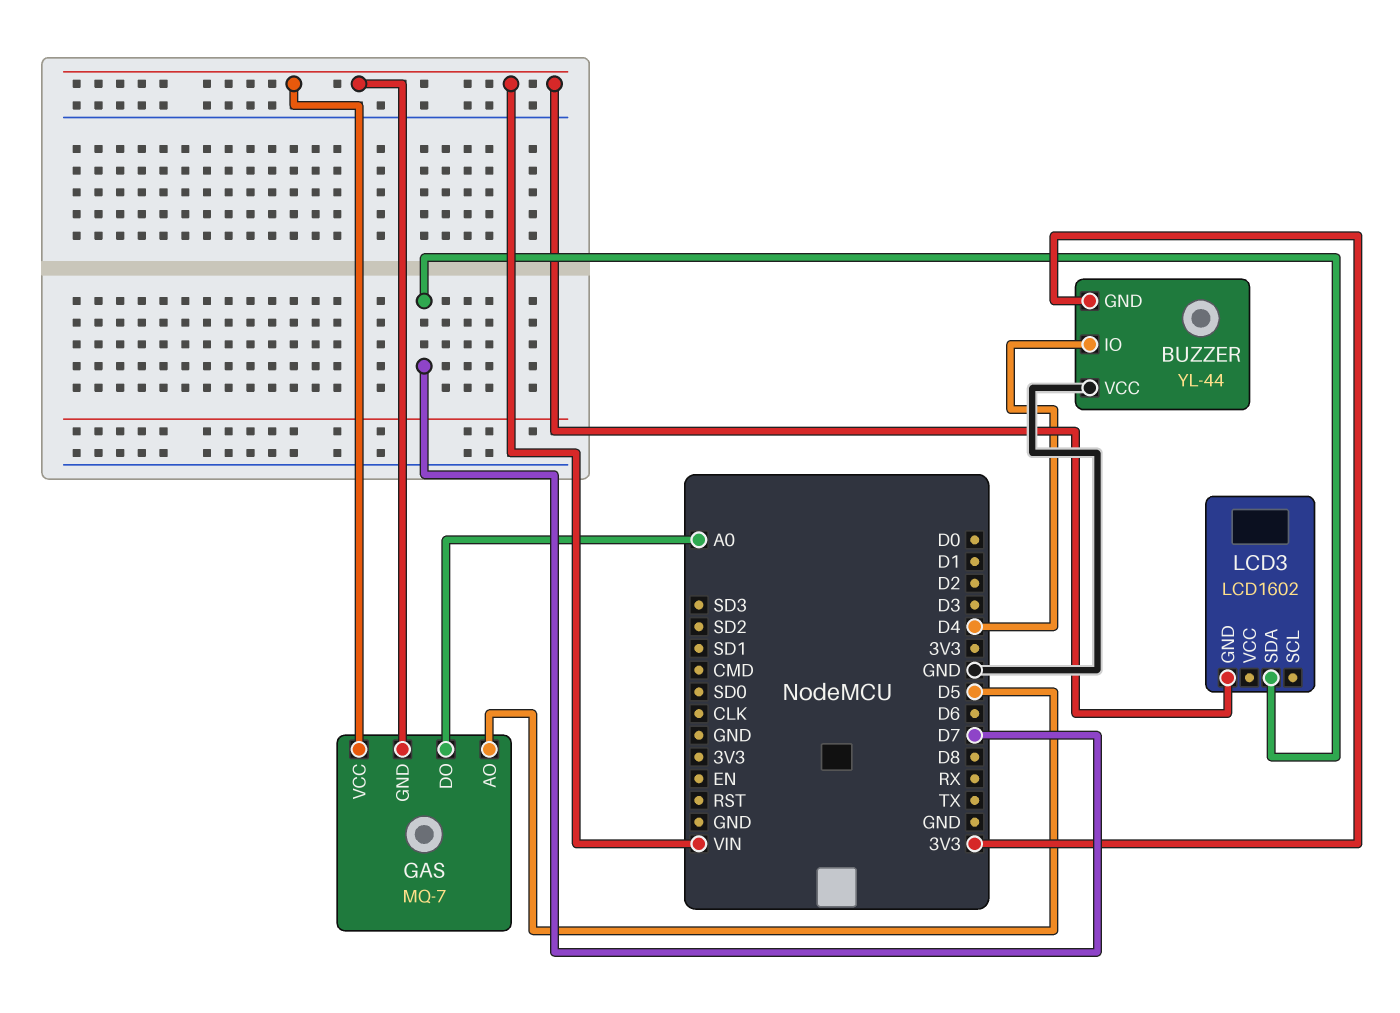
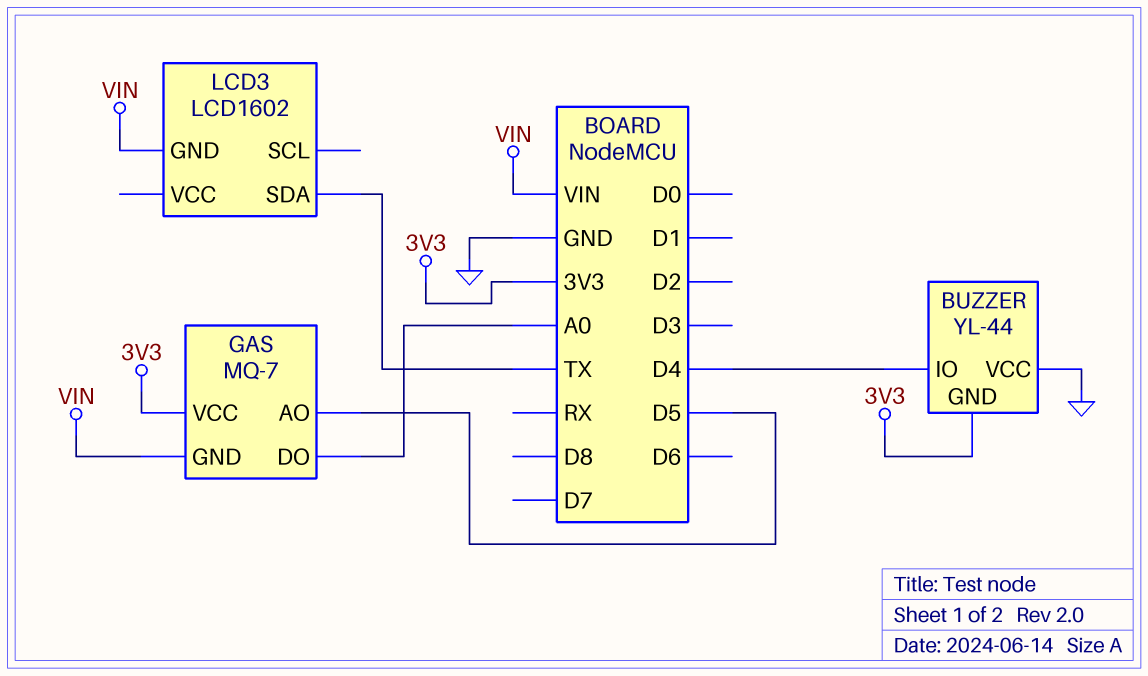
GAS pin VCC: VIN -> 3V3
LCD3 pin SDA: D7 -> TX

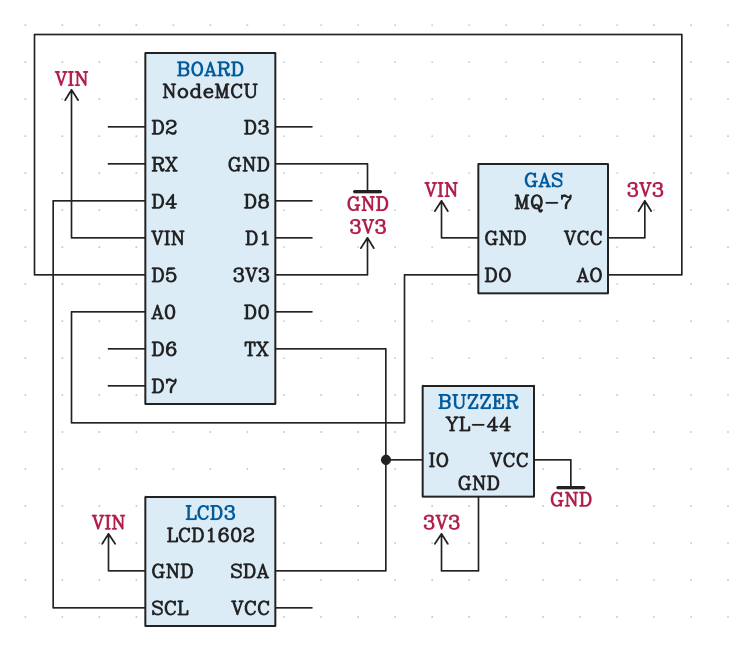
BUZZER pin IO: D4 -> TX
LCD3 pin SCL: none -> D4

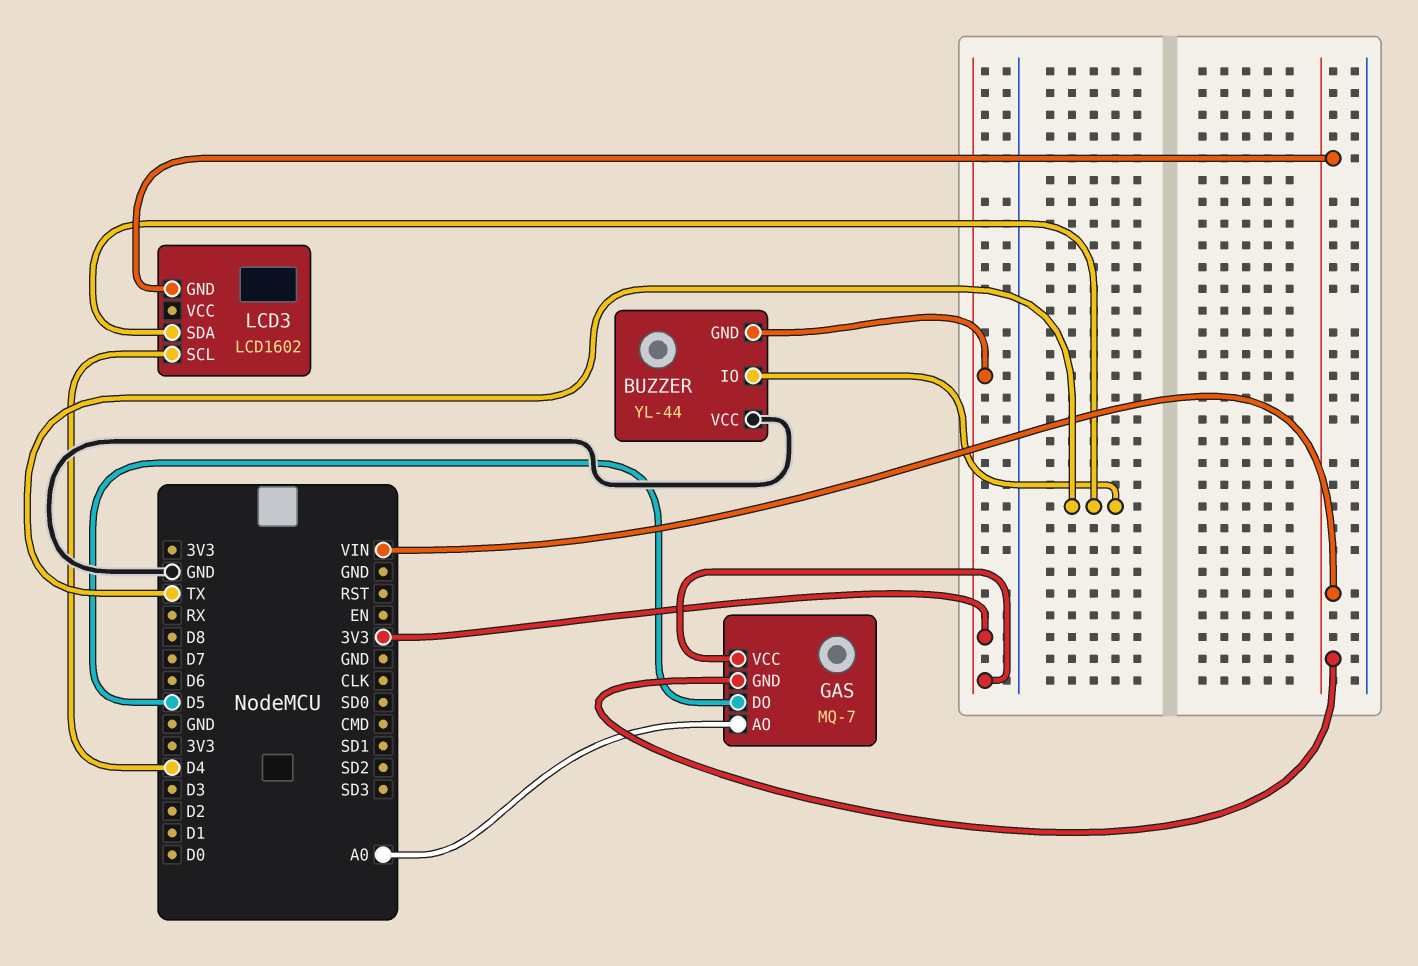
GAS pin AO: D5 -> A0
GAS pin DO: A0 -> D5

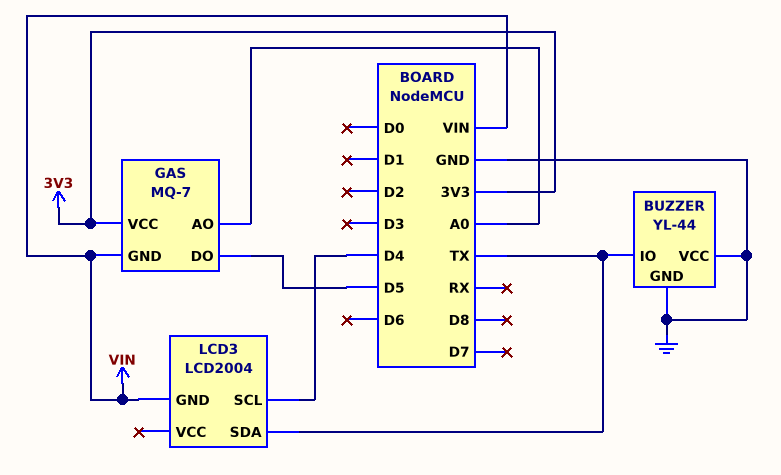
BUZZER pin GND: 3V3 -> GND
LCD3: LCD1602 -> LCD2004

